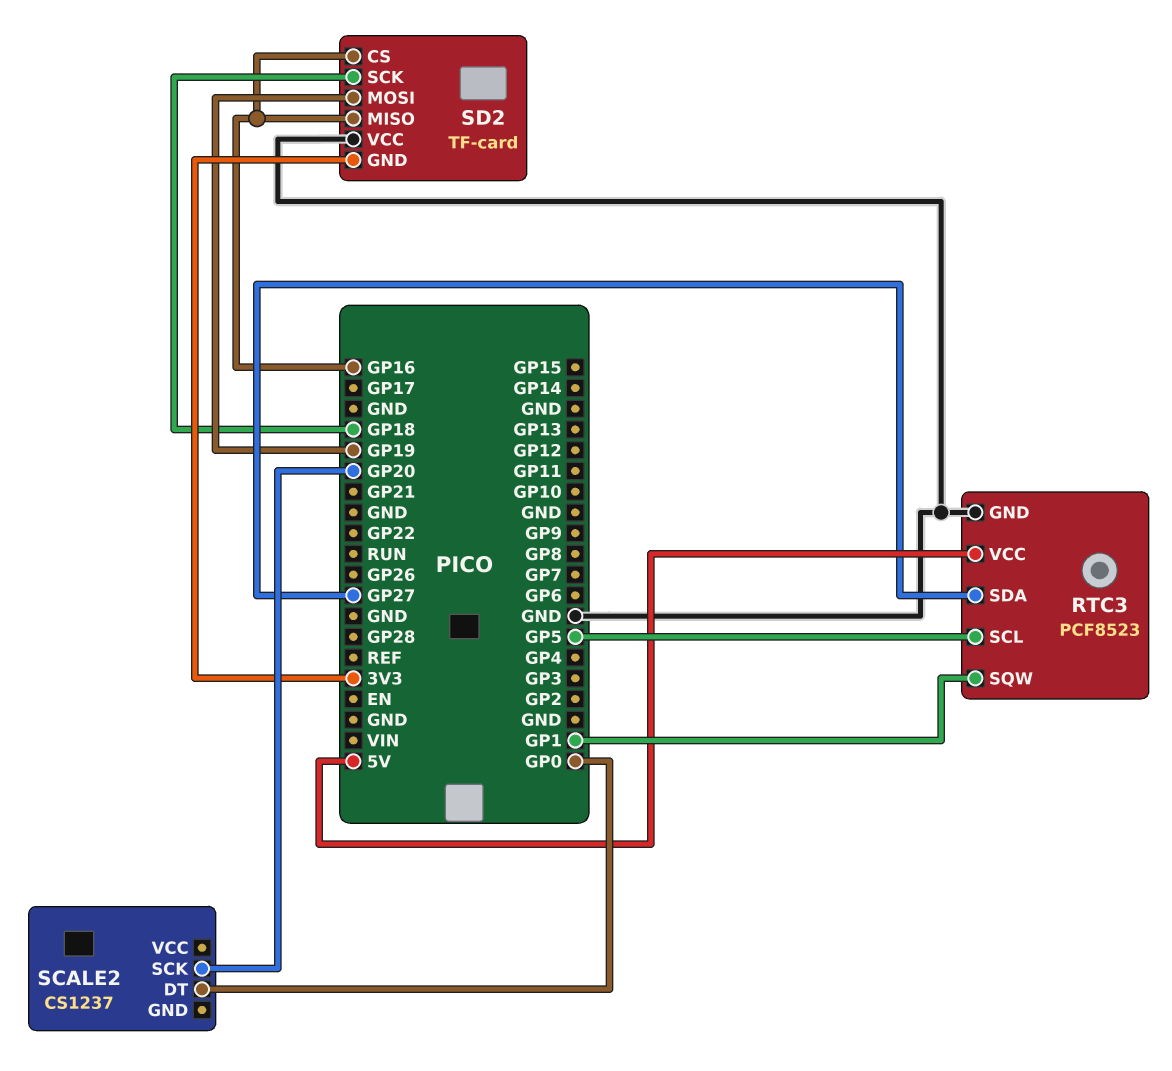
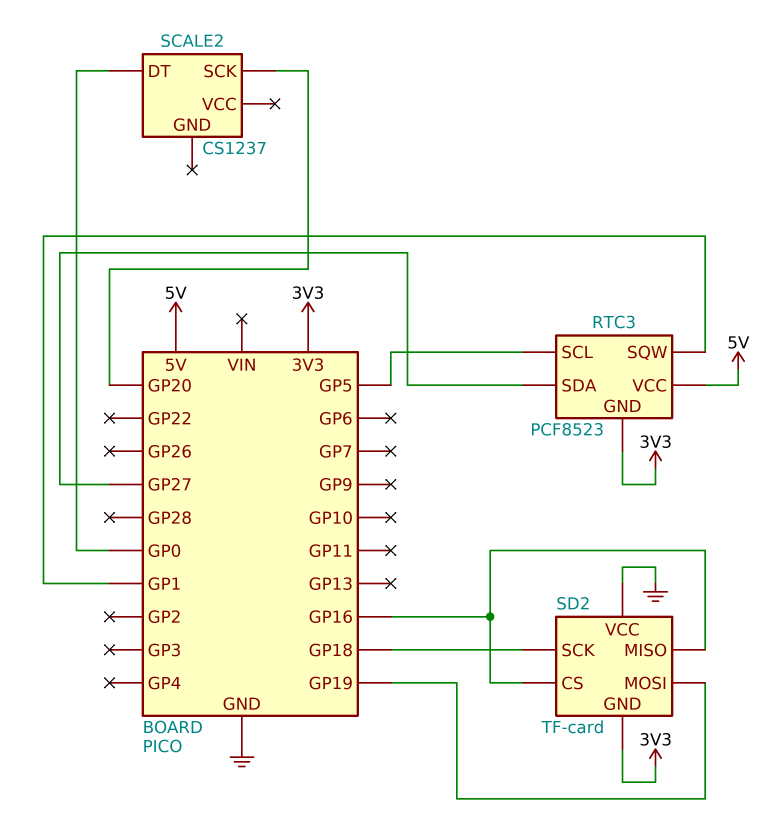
RTC3 pin GND: GND -> 3V3

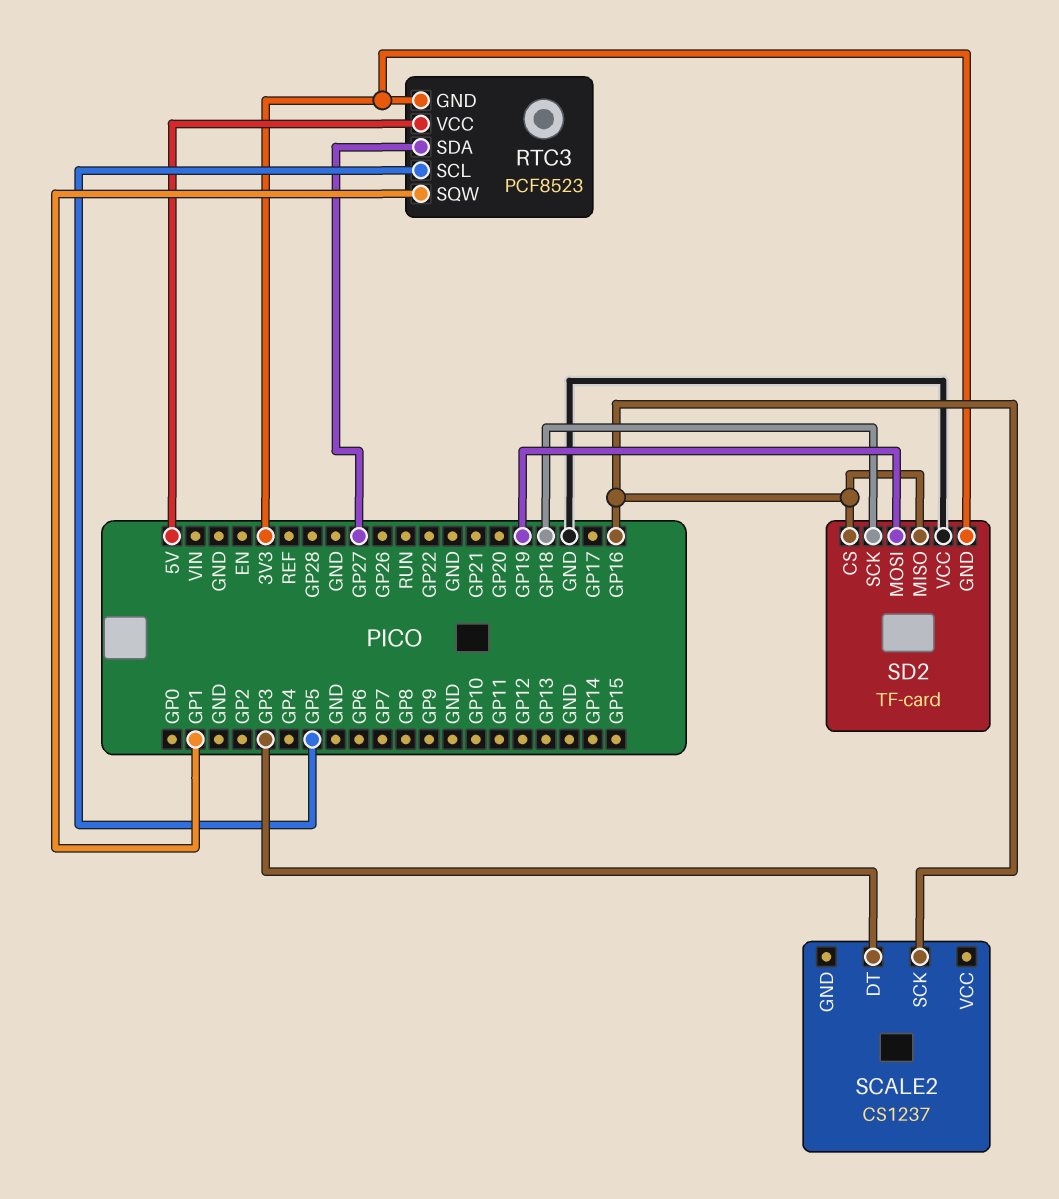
SCALE2 pin DT: GP0 -> GP3
SCALE2 pin SCK: GP20 -> GP16

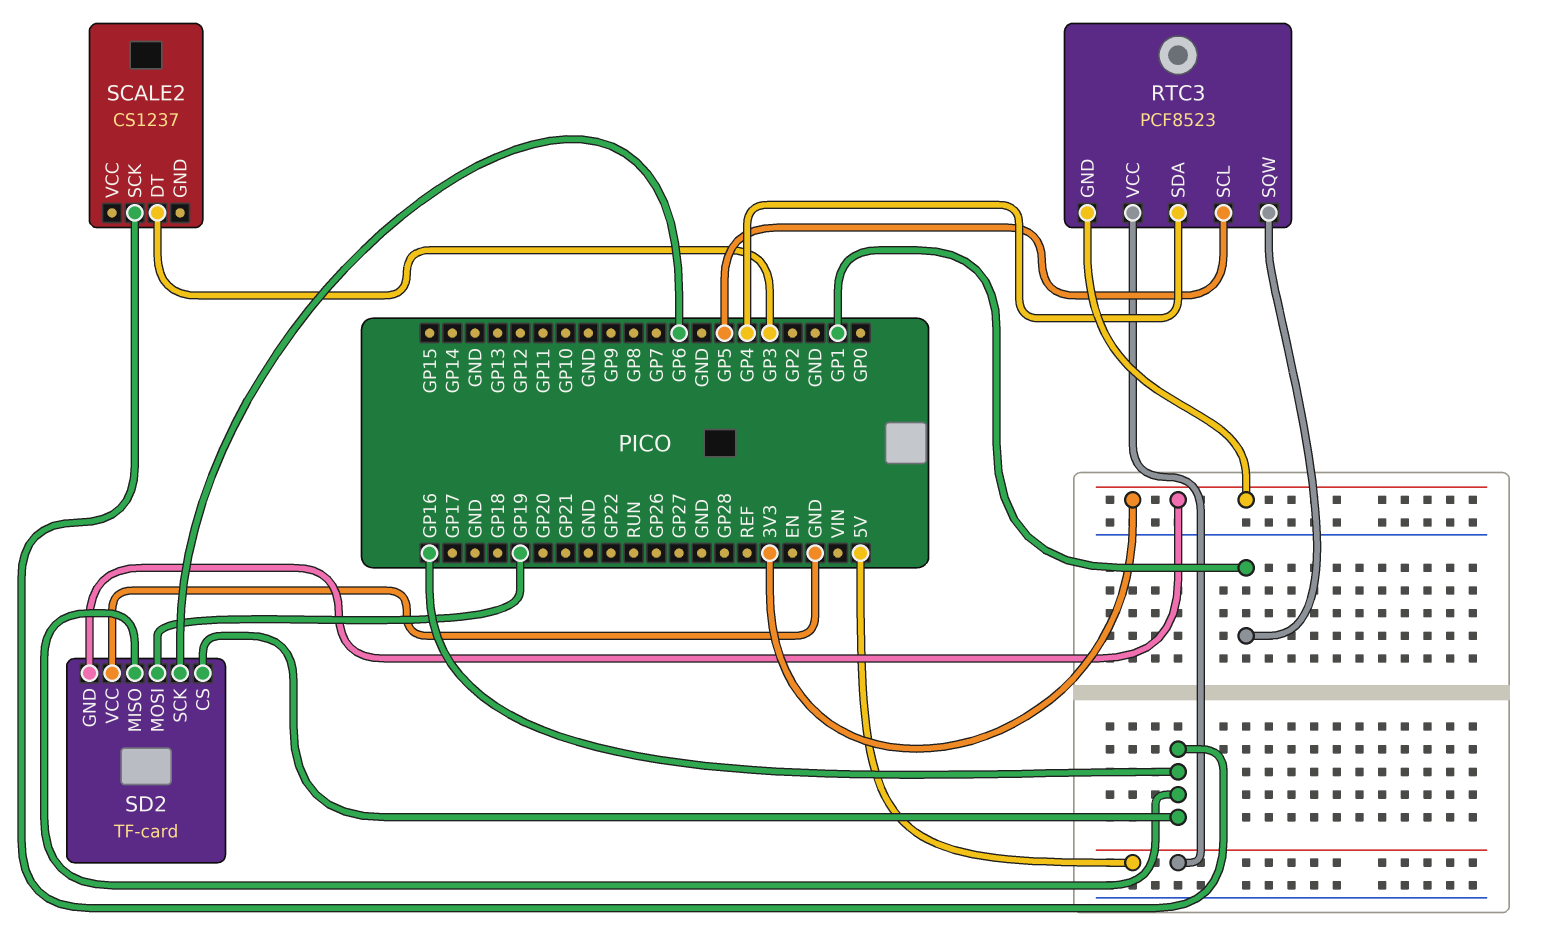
RTC3 pin SDA: GP27 -> GP4
SD2 pin SCK: GP18 -> GP6

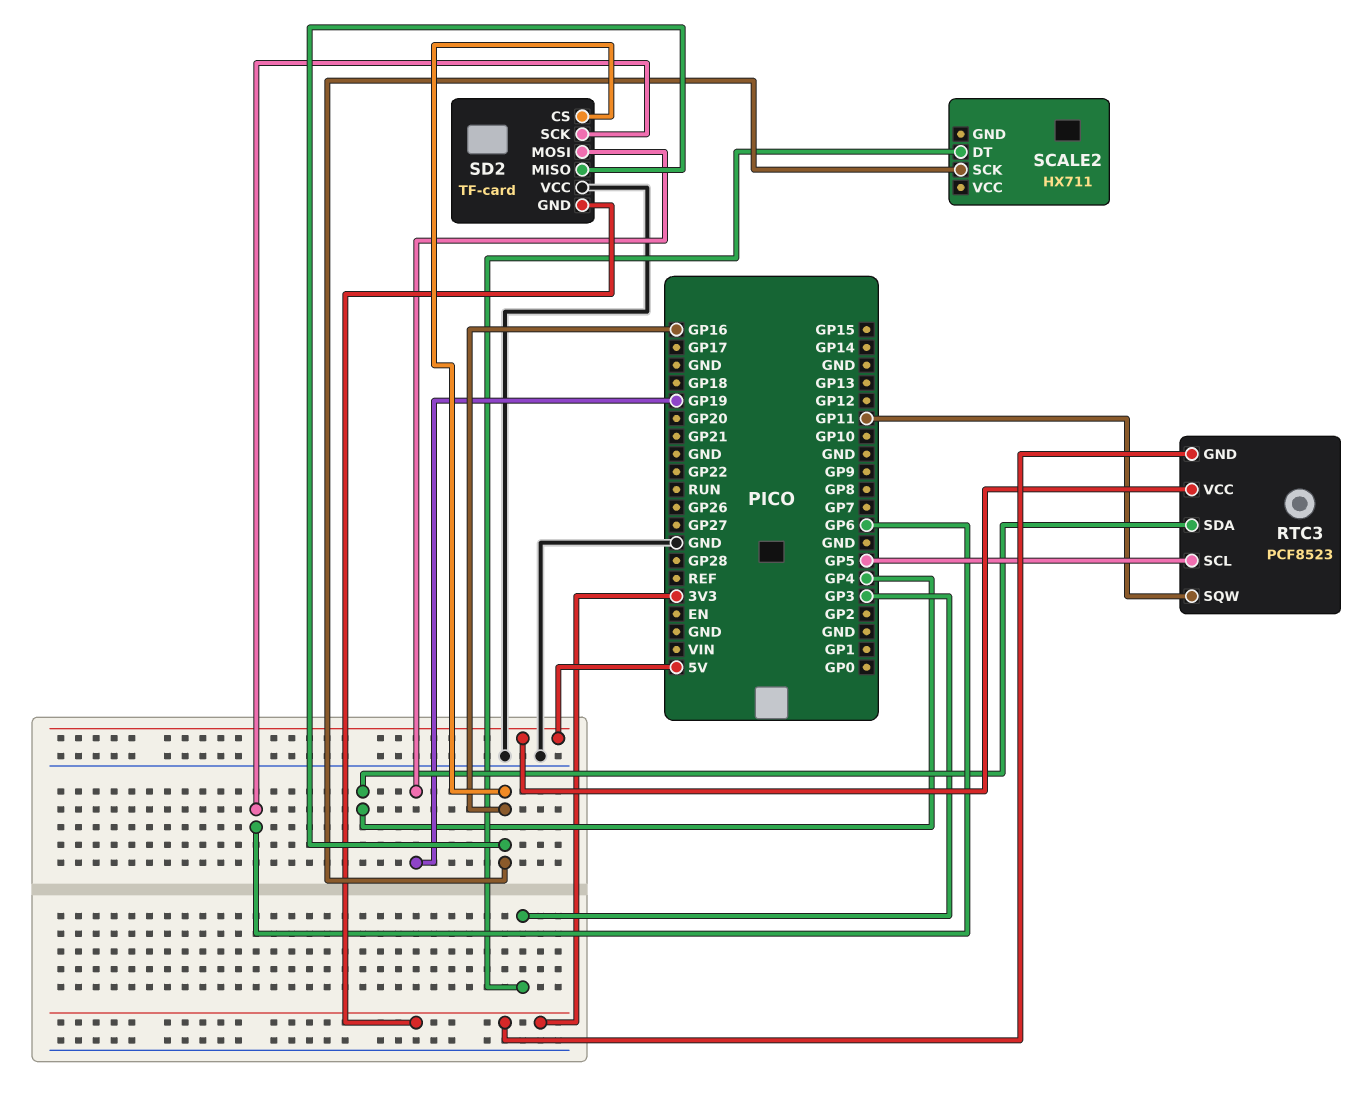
RTC3 pin SQW: GP1 -> GP11
SCALE2: CS1237 -> HX711

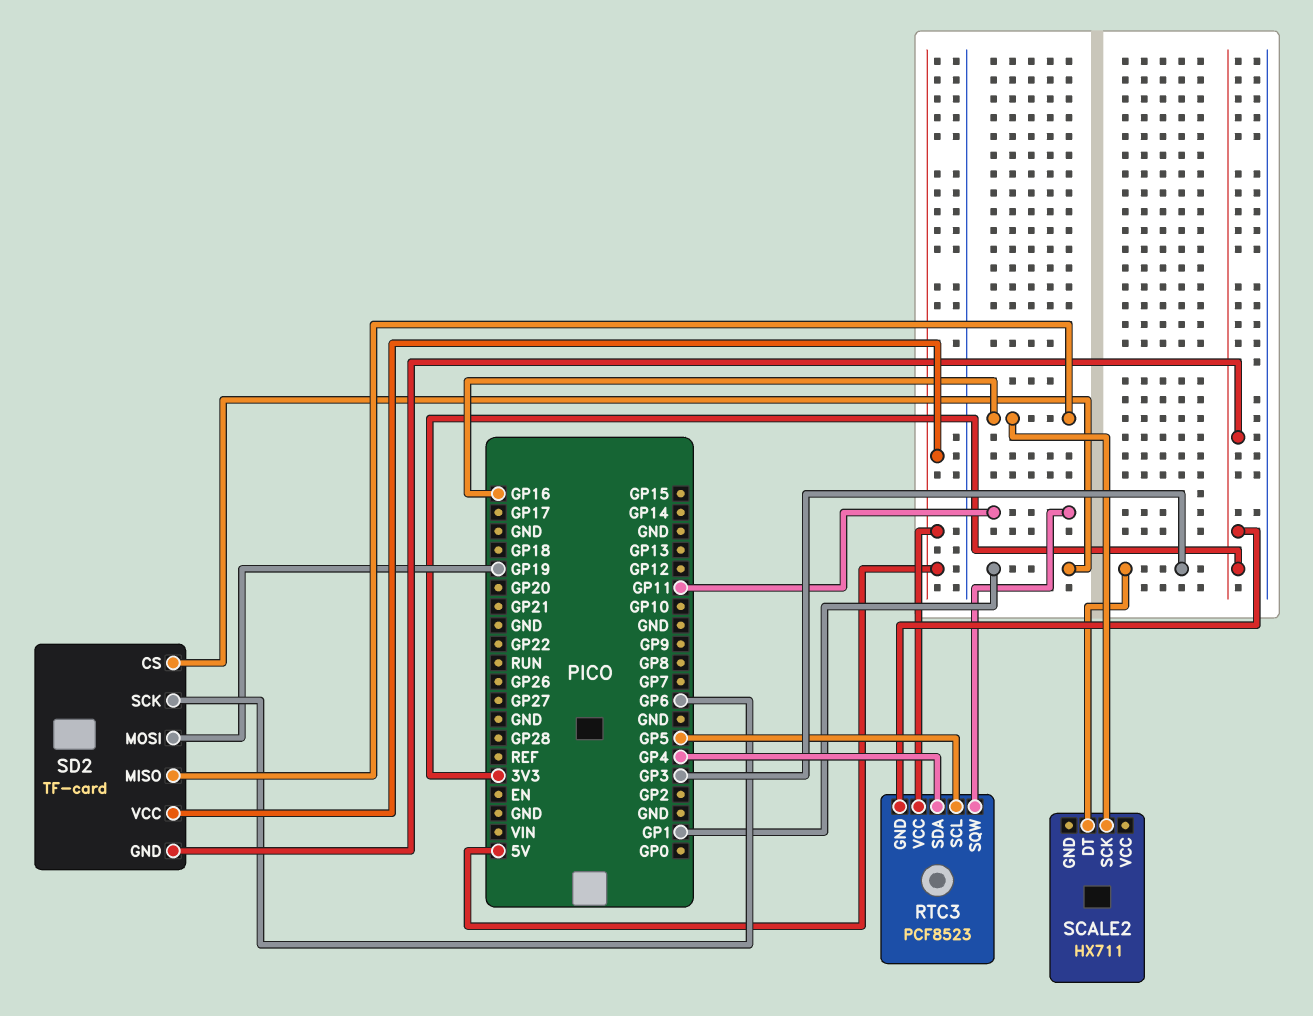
SD2 pin CS: GP16 -> GP1
SD2 pin VCC: GND -> 5V

